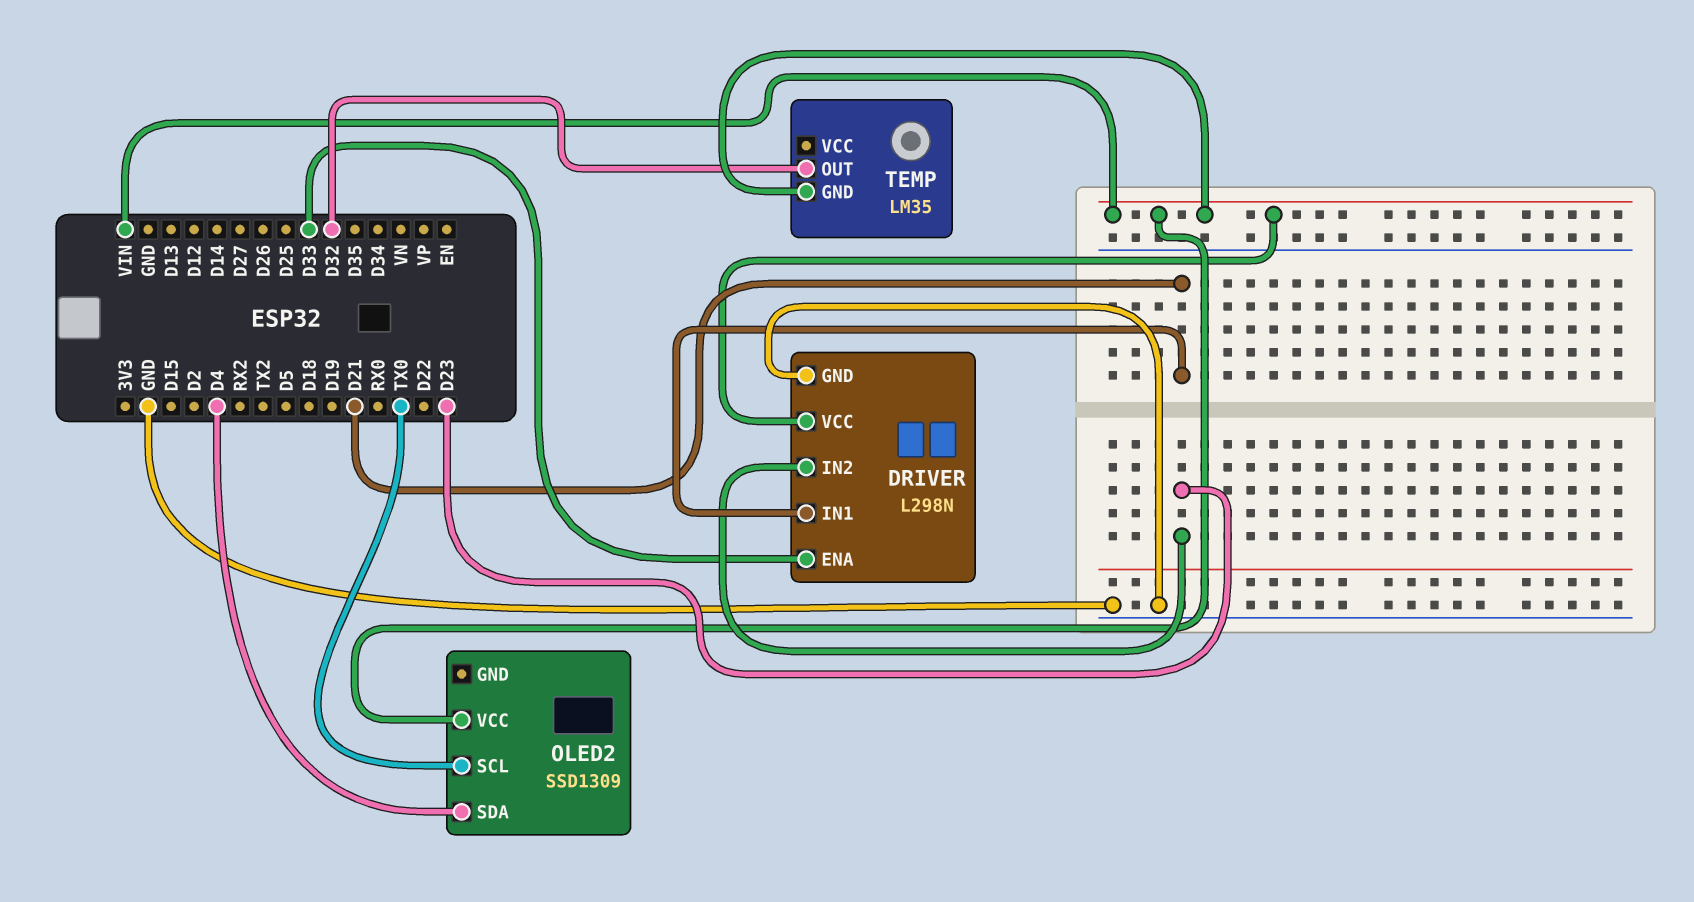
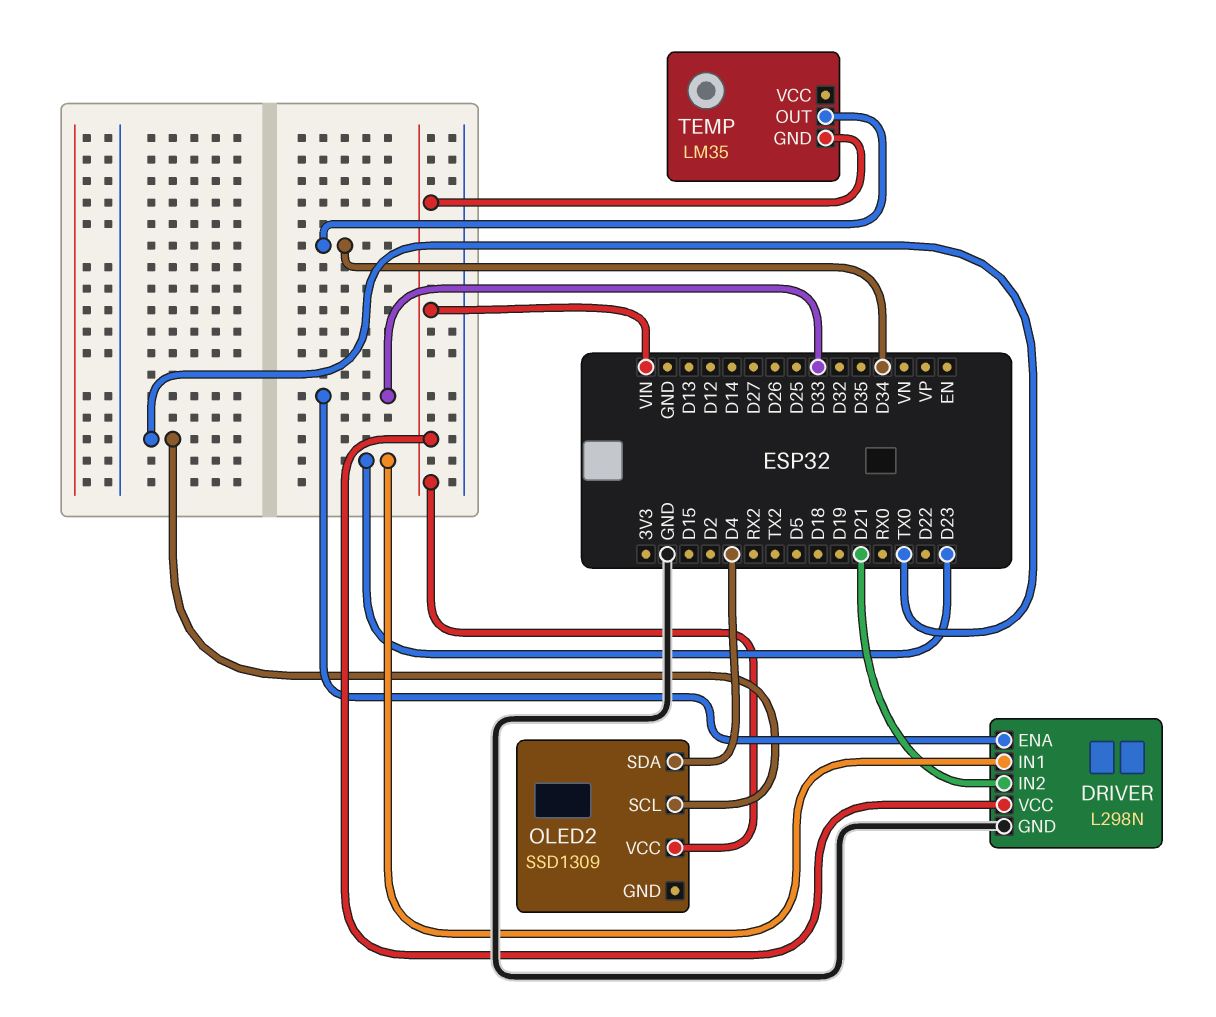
DRIVER pin IN1: D21 -> D23
DRIVER pin IN2: D23 -> D21
TEMP pin OUT: D32 -> D34

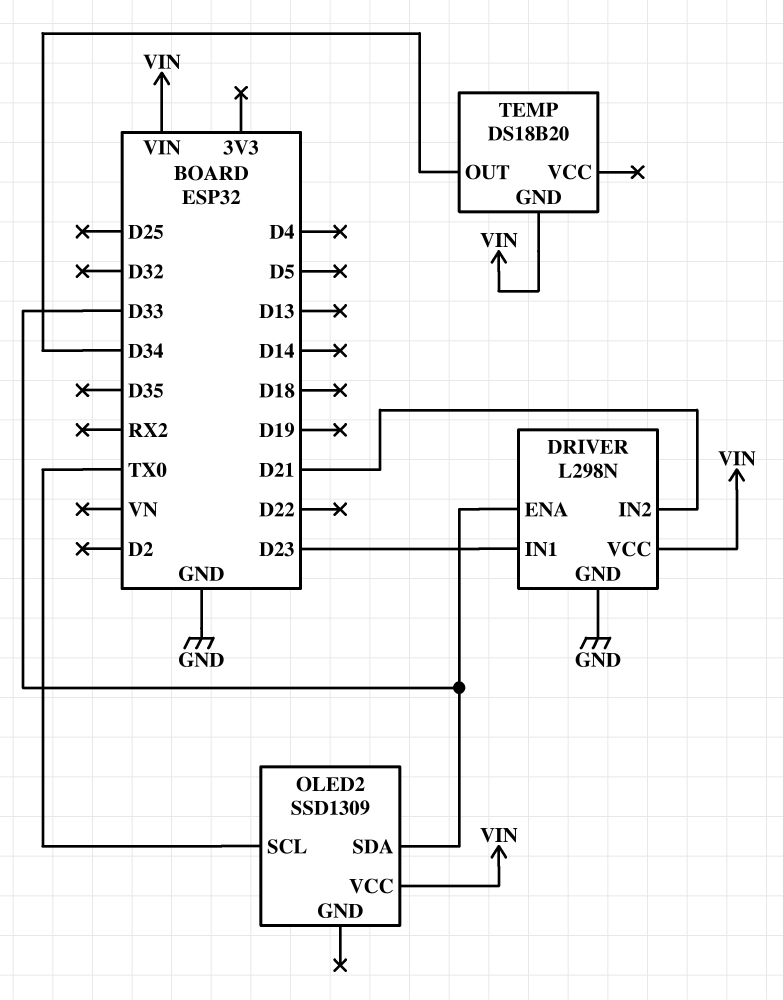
OLED2 pin SDA: D4 -> D33
TEMP: LM35 -> DS18B20

